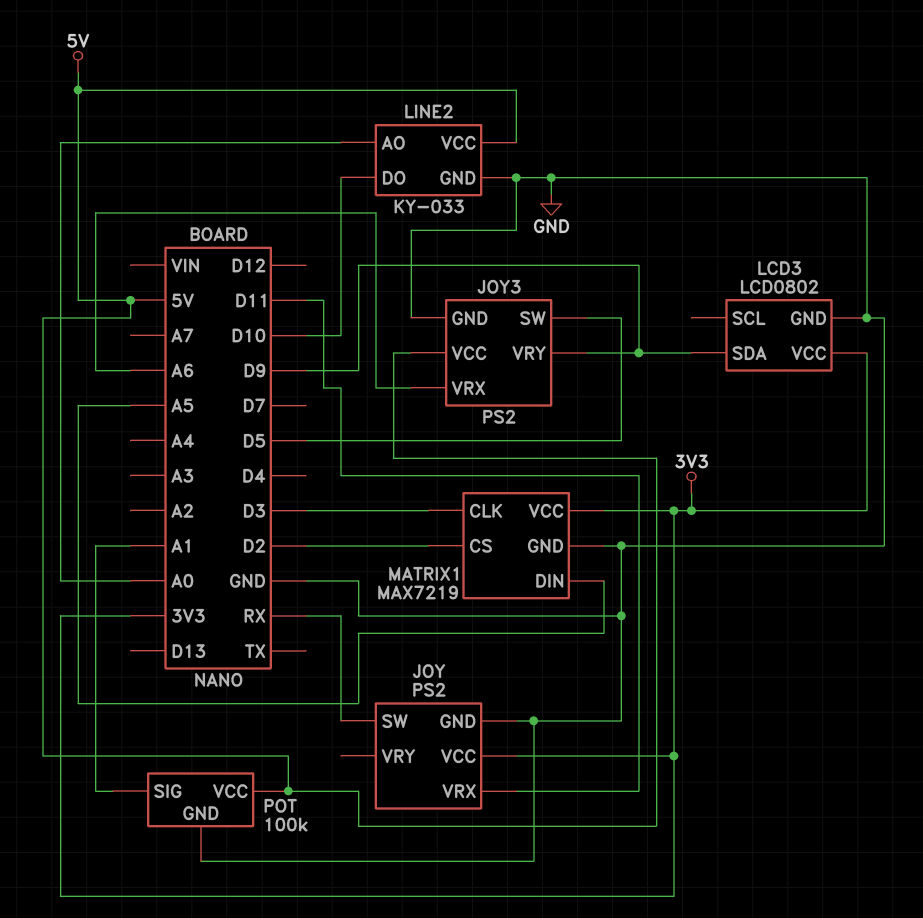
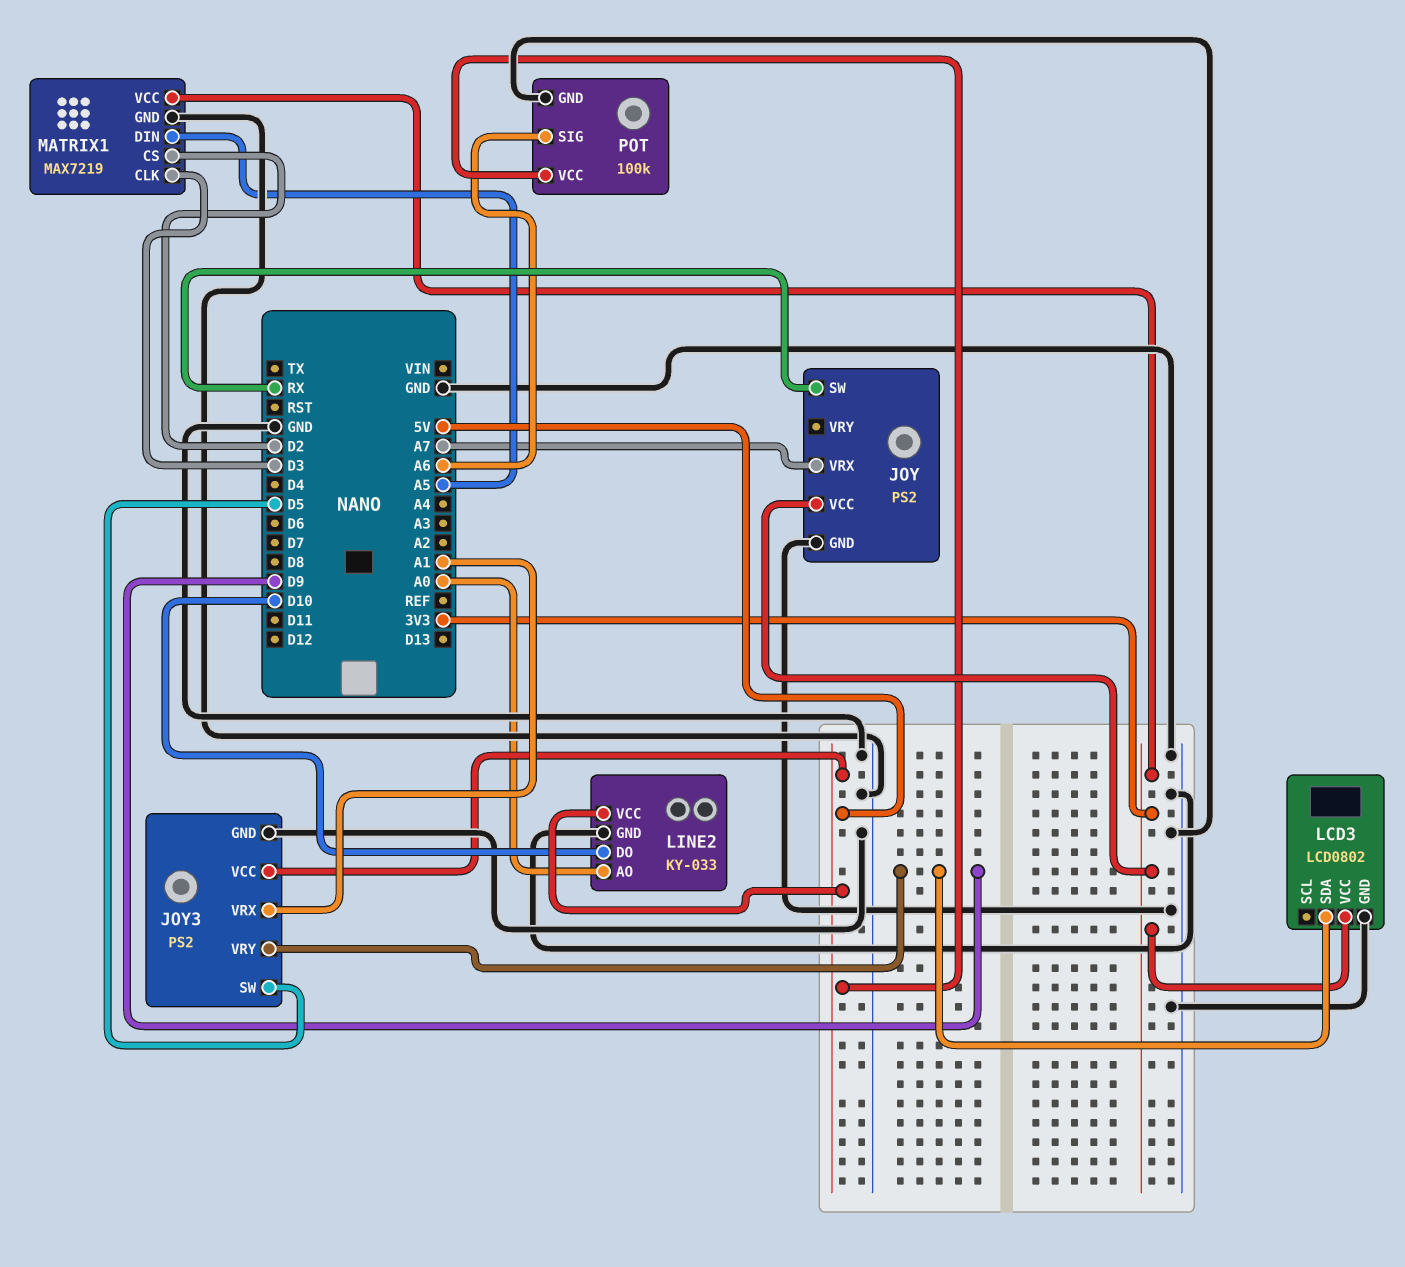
JOY pin VRX: D11 -> A7
JOY3 pin VRX: A6 -> A1
POT pin SIG: A1 -> A6

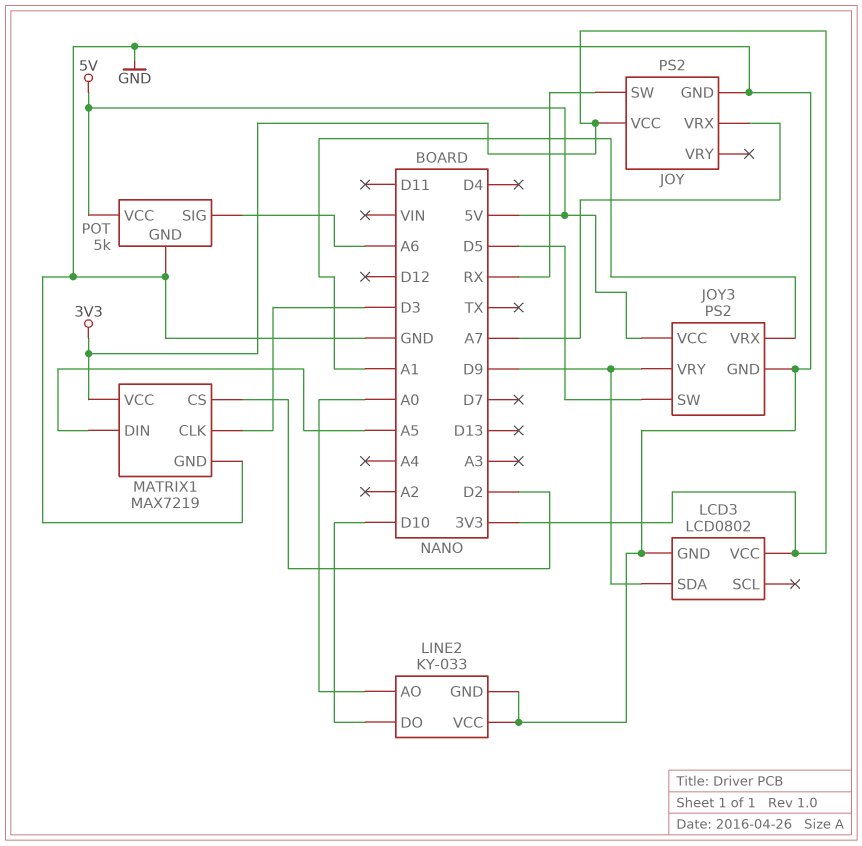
LINE2 pin VCC: 5V -> GND
POT: 100k -> 5k

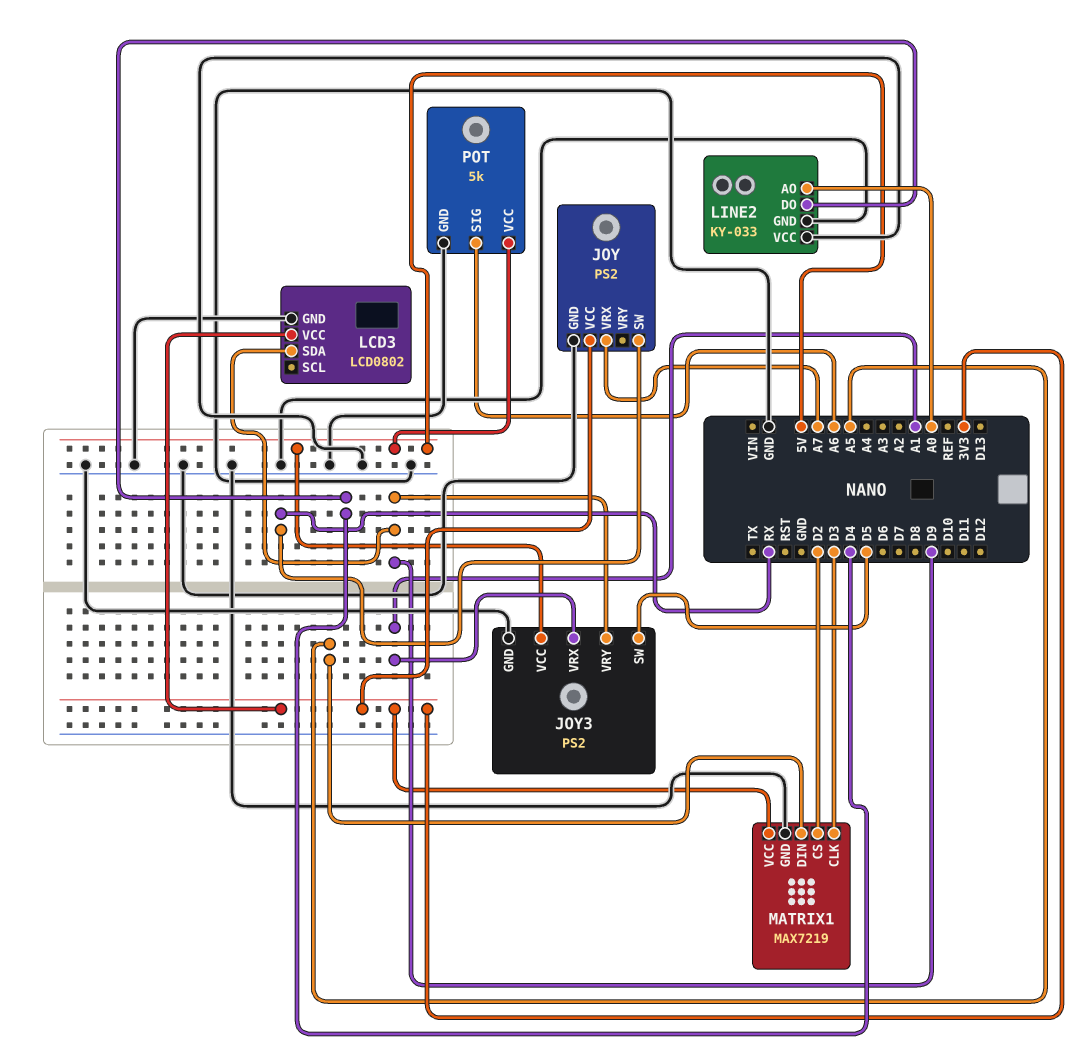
LINE2 pin DO: D10 -> D4

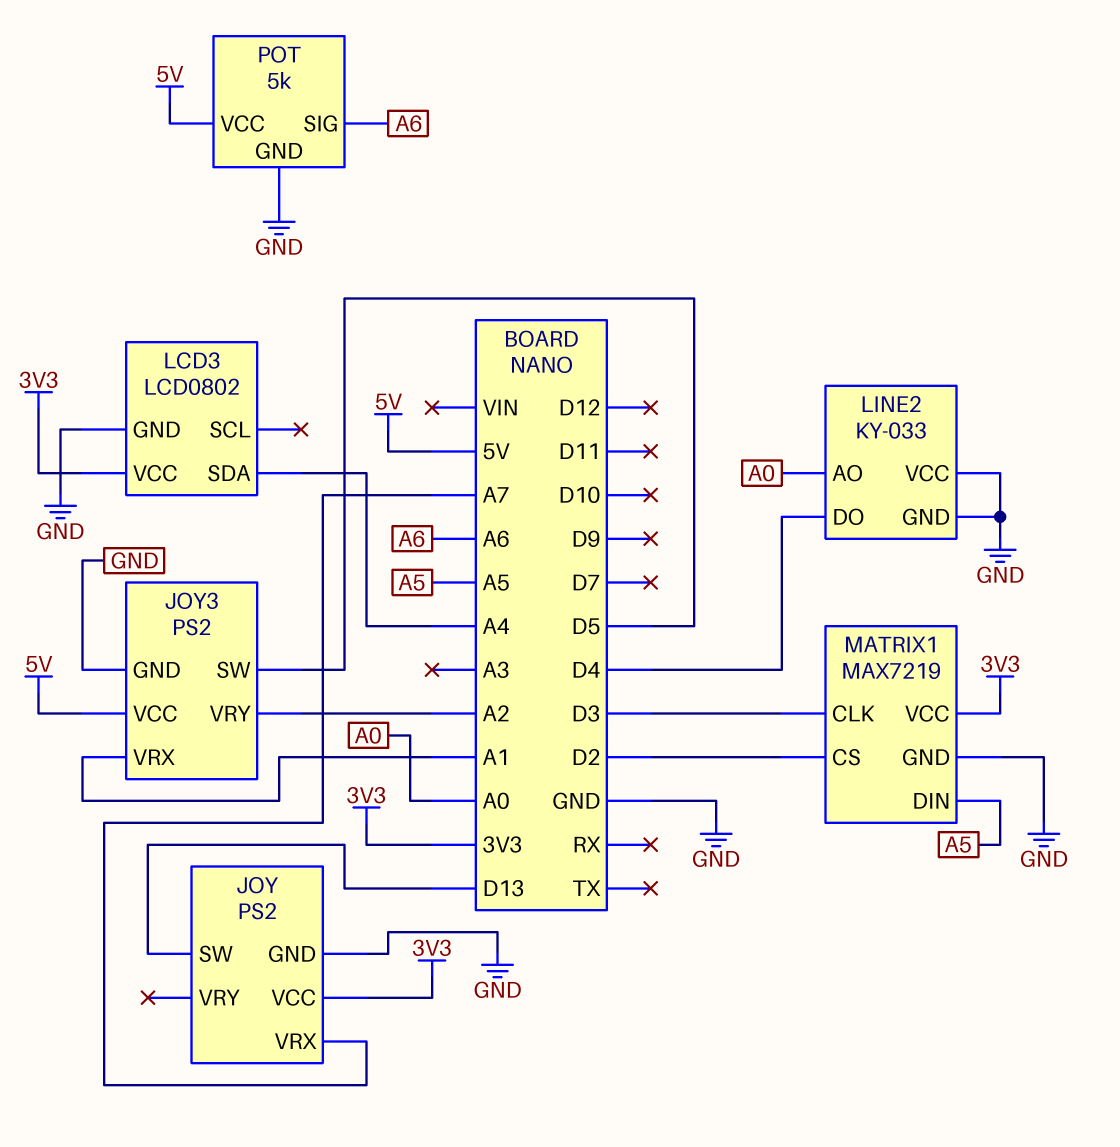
JOY pin SW: RX -> D13
JOY3 pin VRY: D9 -> A2
LCD3 pin SDA: D9 -> A4

